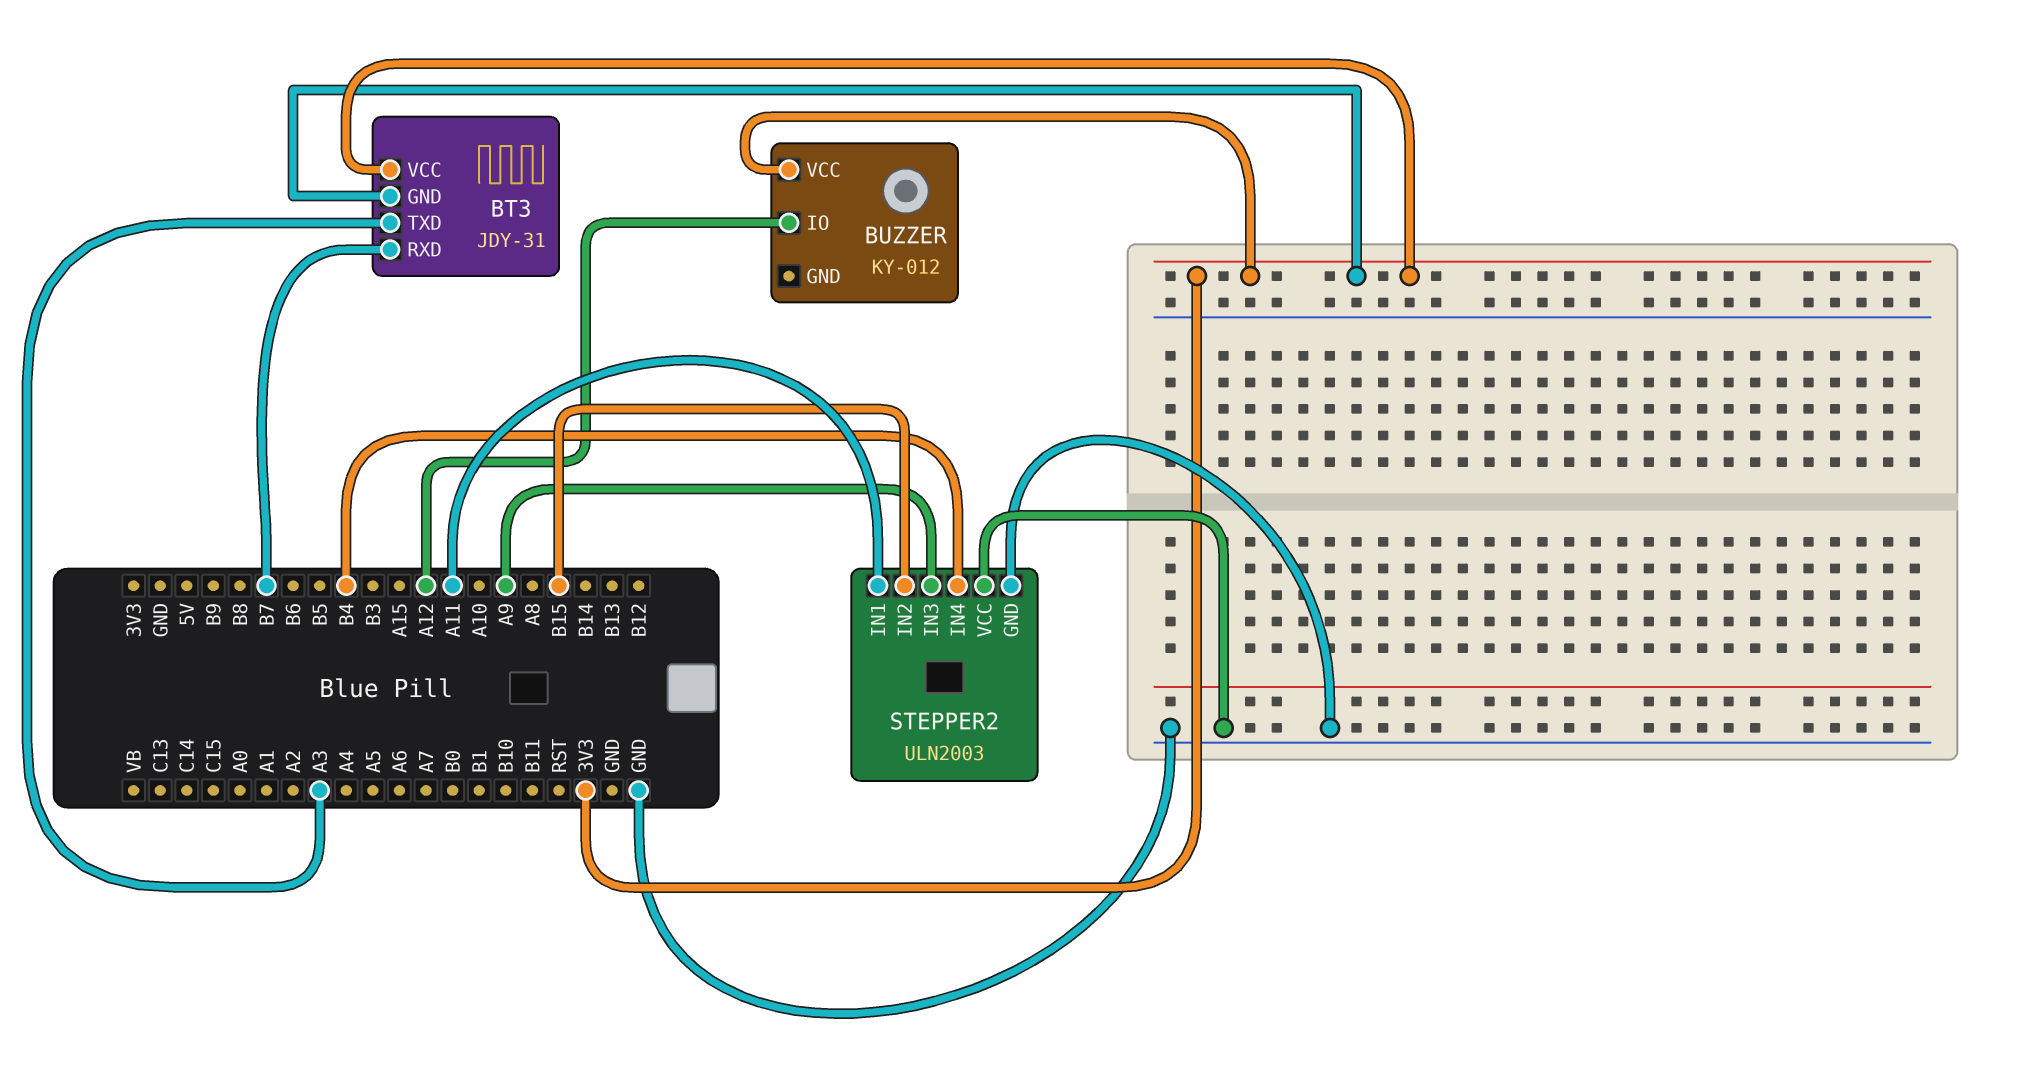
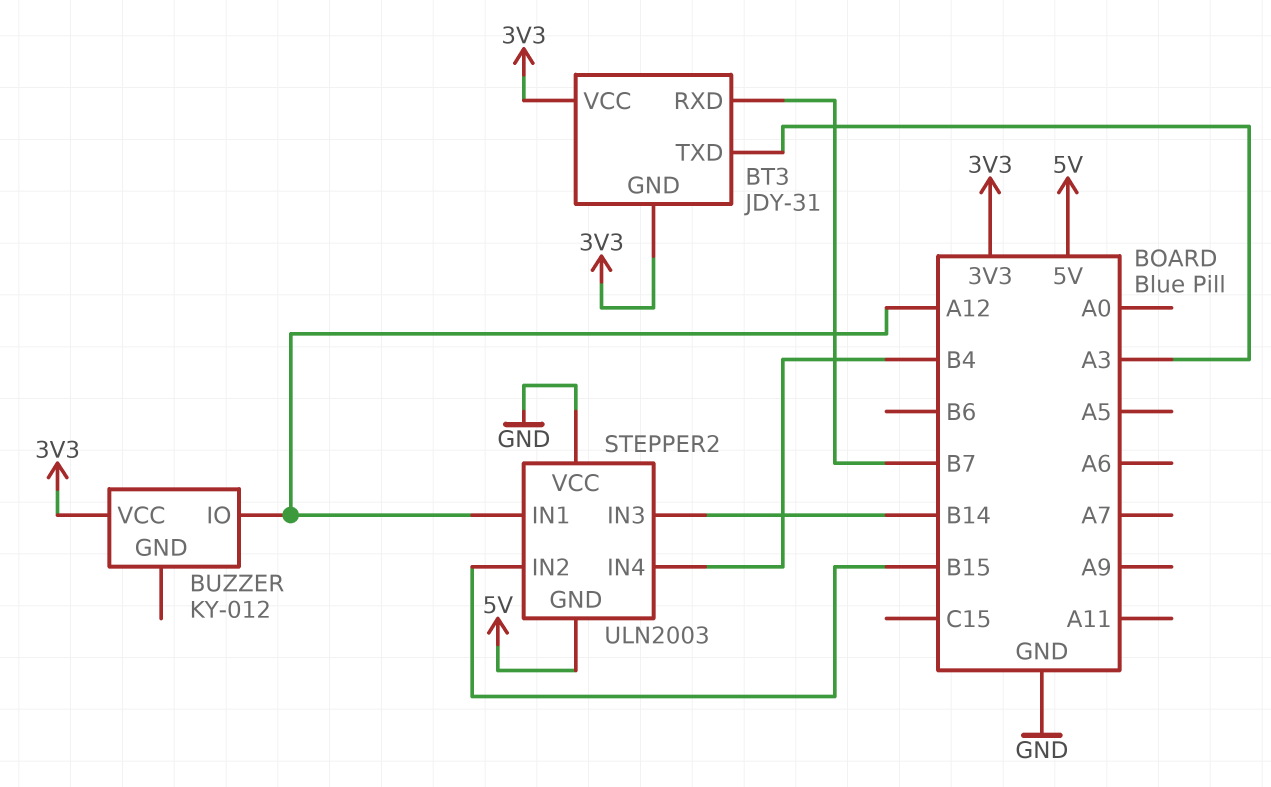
STEPPER2 pin GND: GND -> 5V
STEPPER2 pin IN1: A11 -> A12
STEPPER2 pin IN3: A9 -> B14

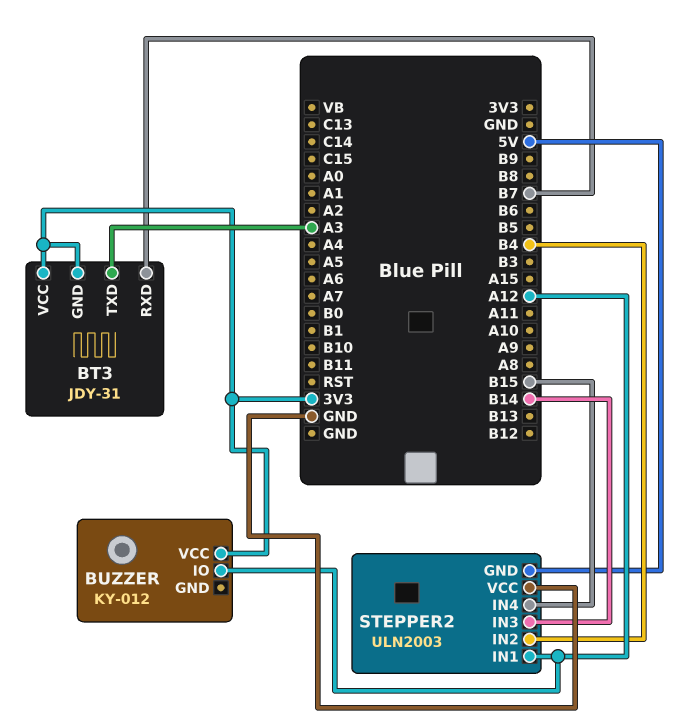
STEPPER2 pin IN2: B15 -> B4
STEPPER2 pin IN4: B4 -> B15

